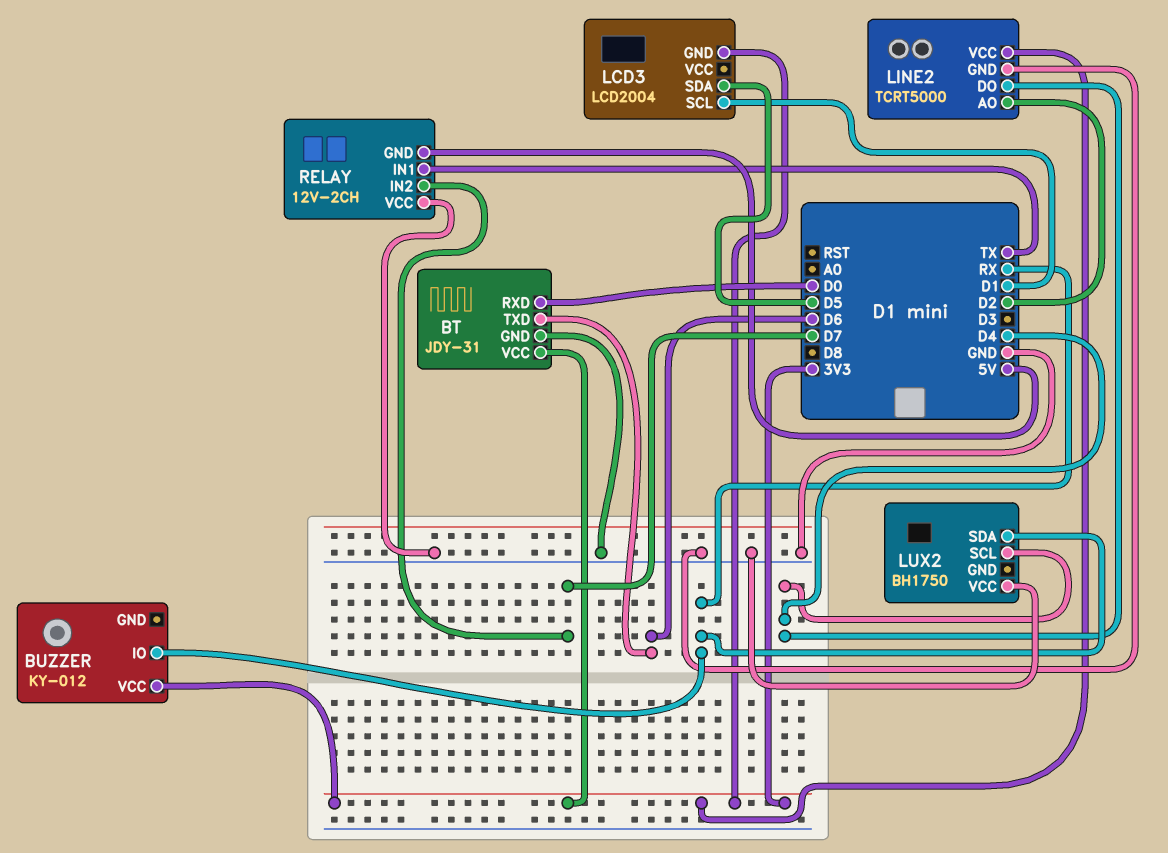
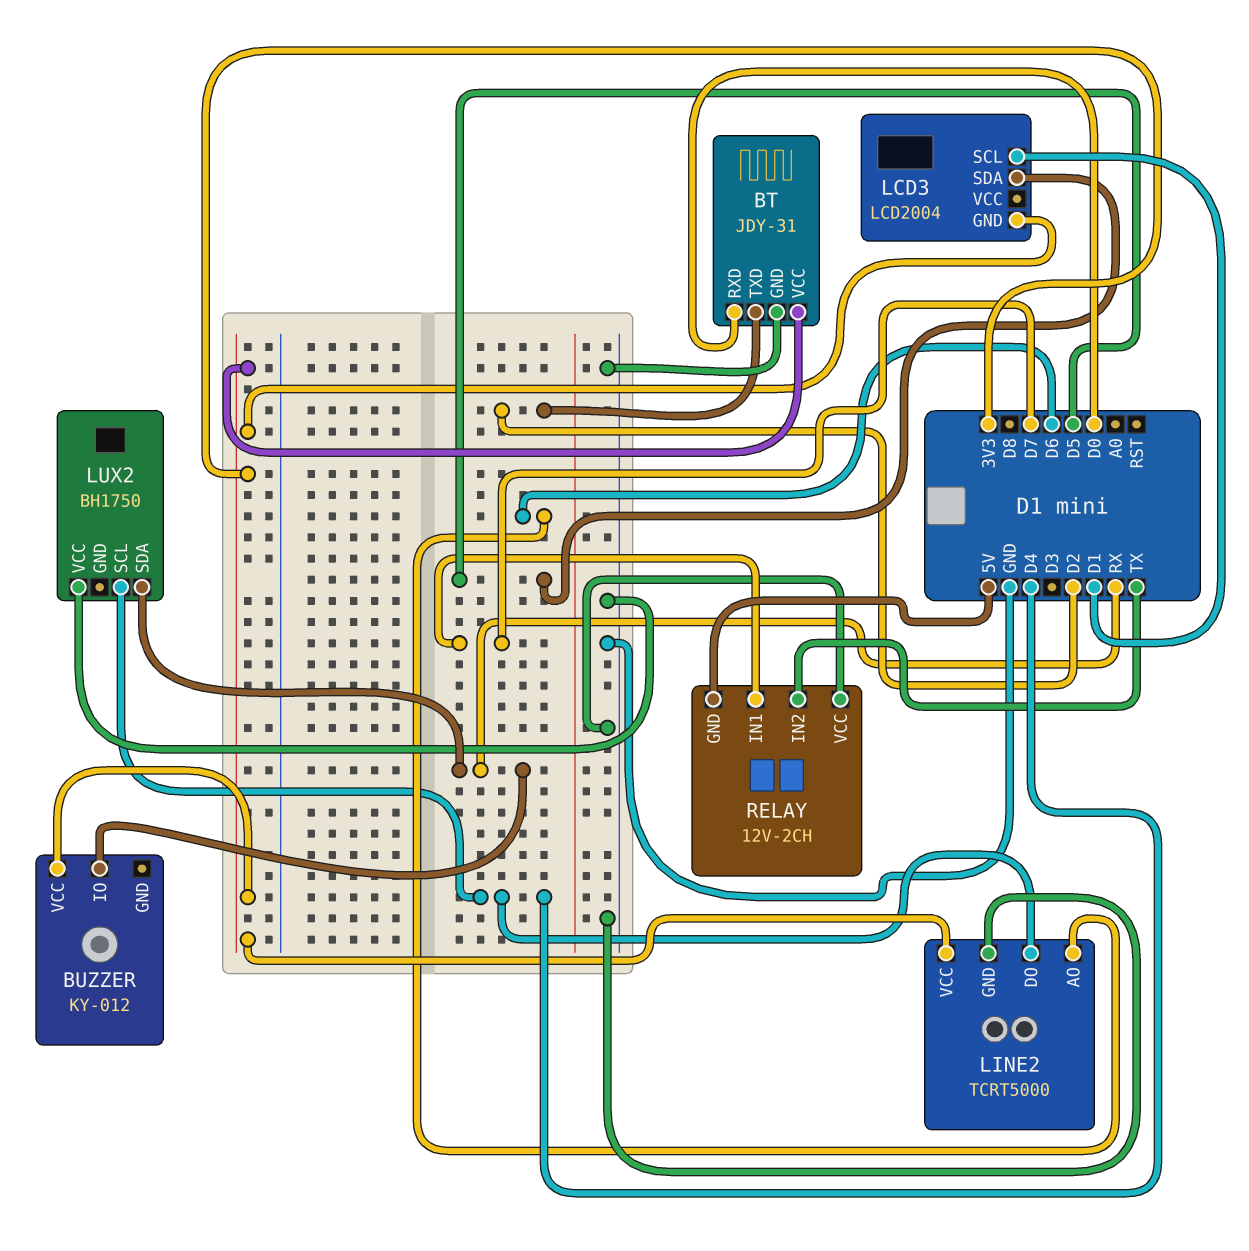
BT pin TXD: D6 -> D2
LINE2 pin AO: D2 -> D6
RELAY pin IN1: TX -> D7
RELAY pin IN2: D7 -> TX

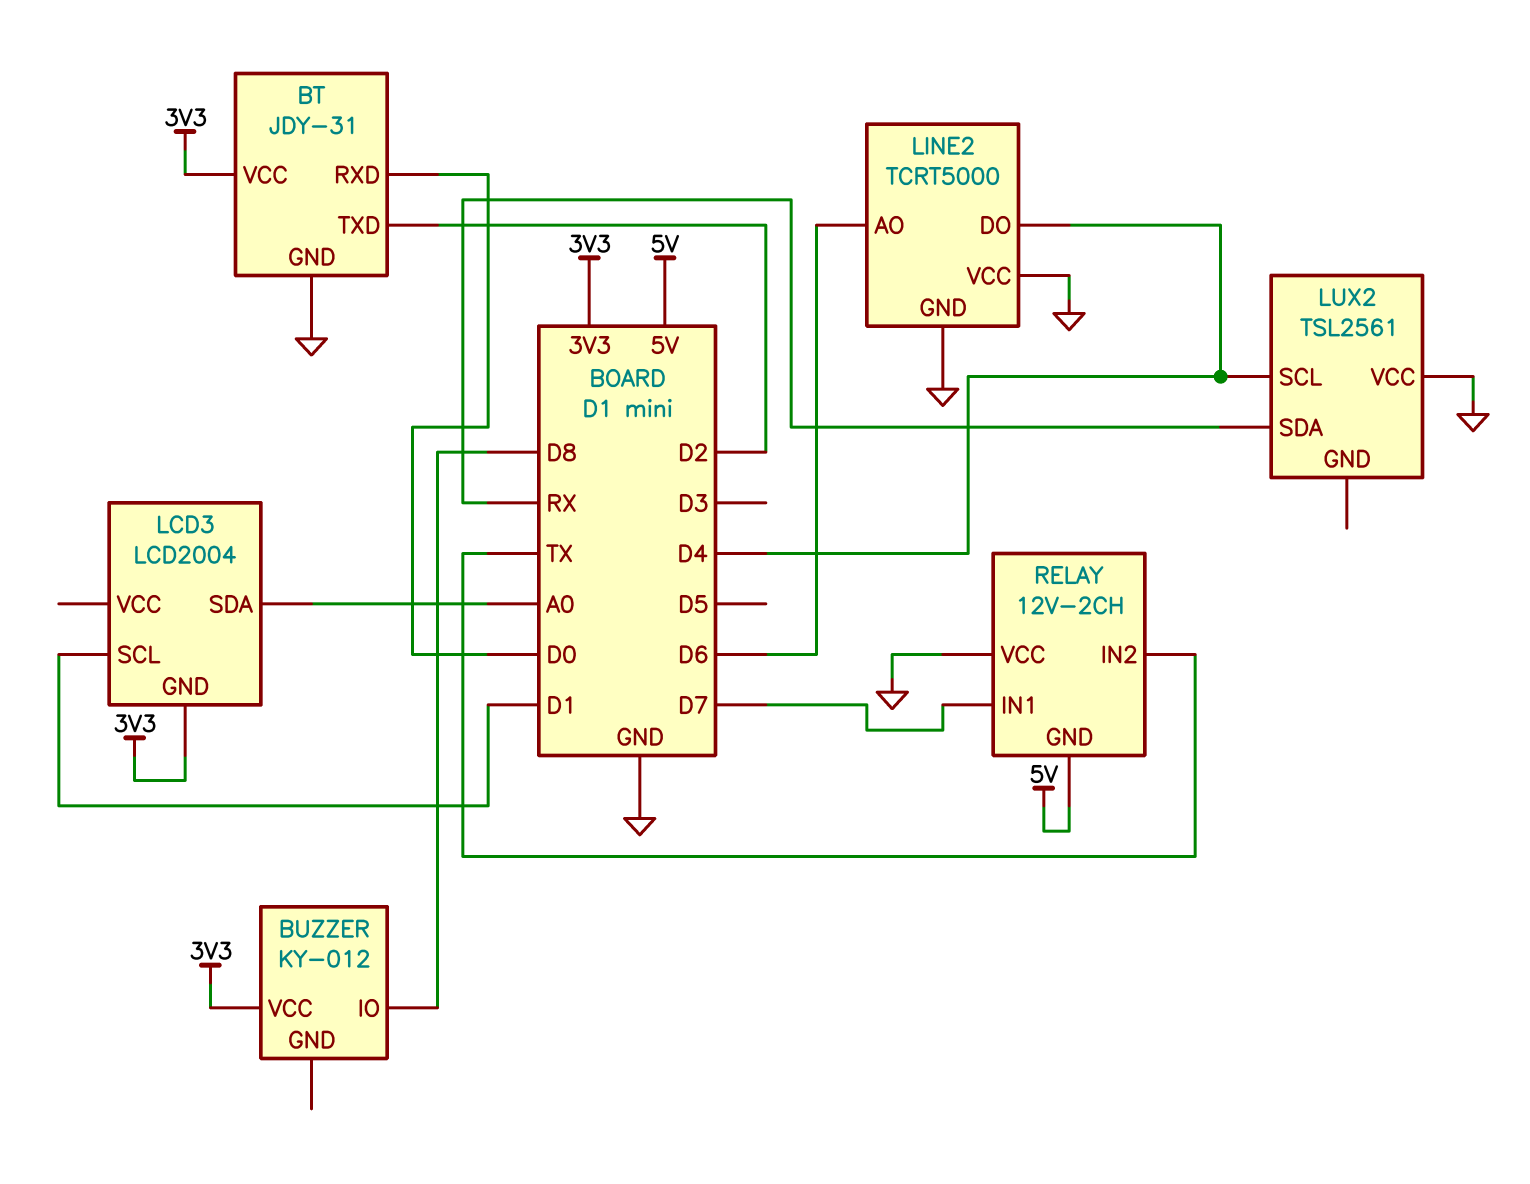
BUZZER pin IO: RX -> D8
LCD3 pin SDA: D5 -> A0
LINE2 pin VCC: 3V3 -> GND
LUX2: BH1750 -> TSL2561

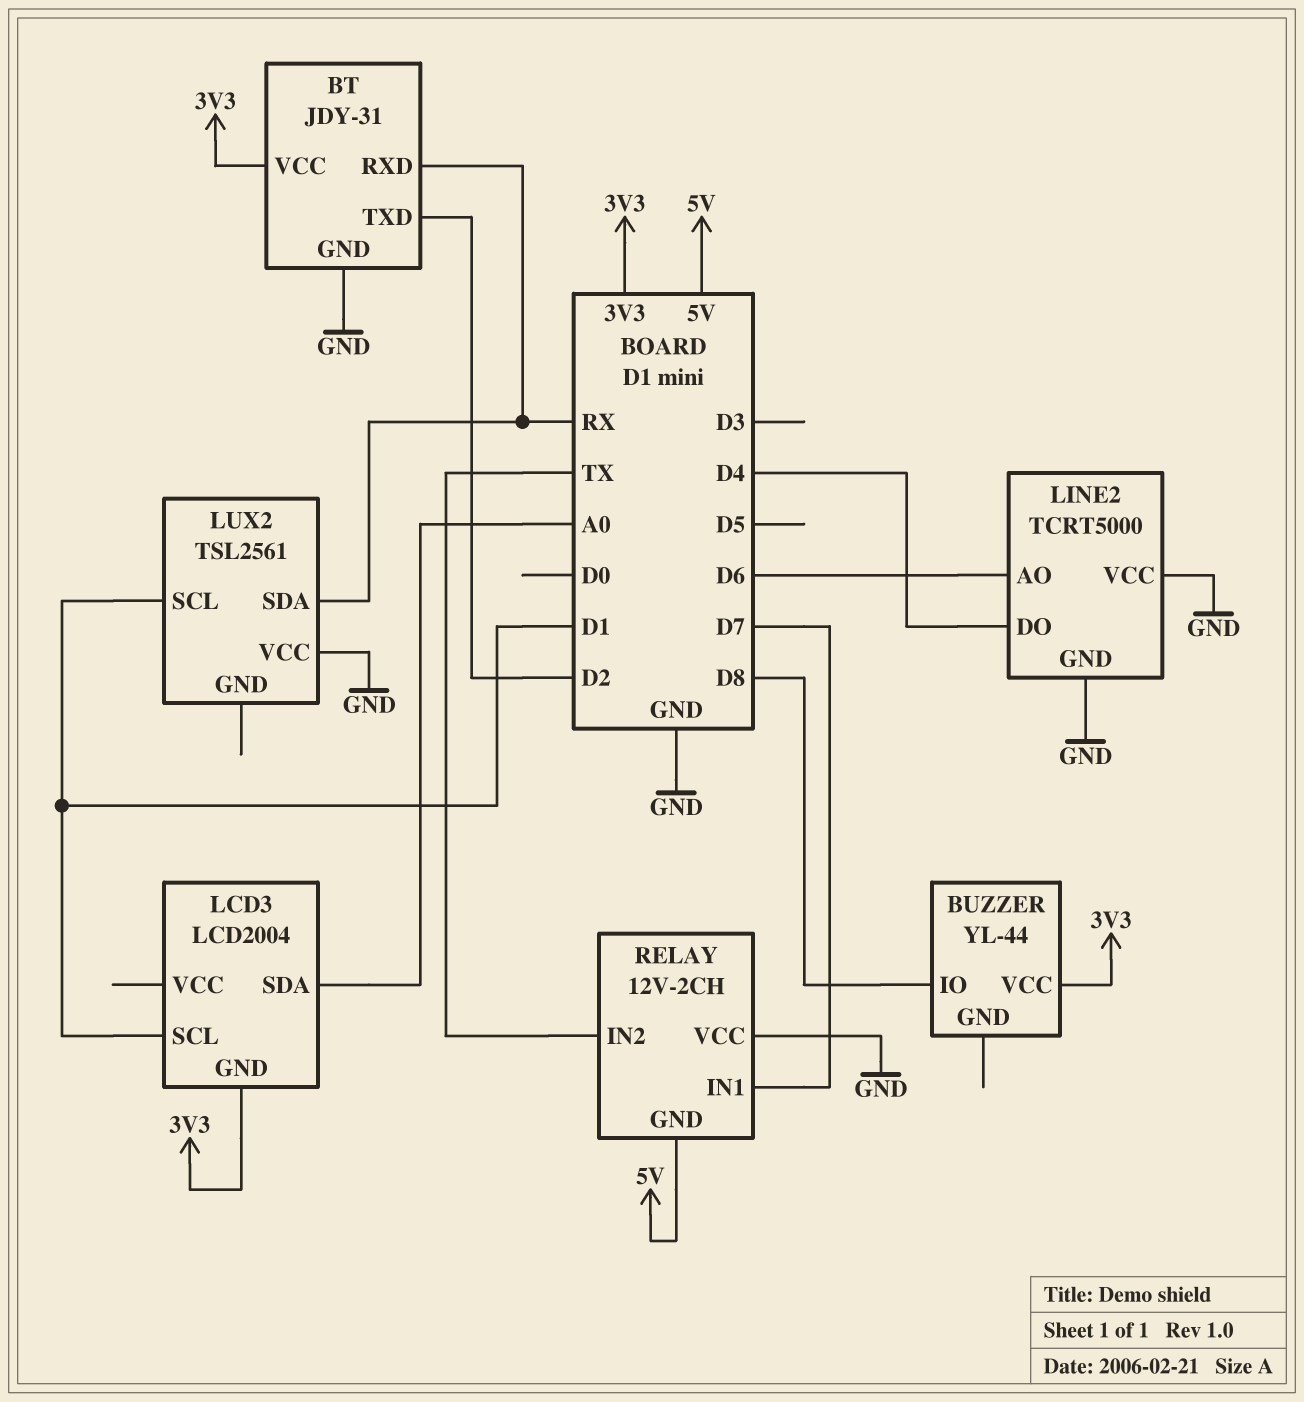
BT pin RXD: D0 -> RX
BUZZER: KY-012 -> YL-44
LUX2 pin SCL: D4 -> D1

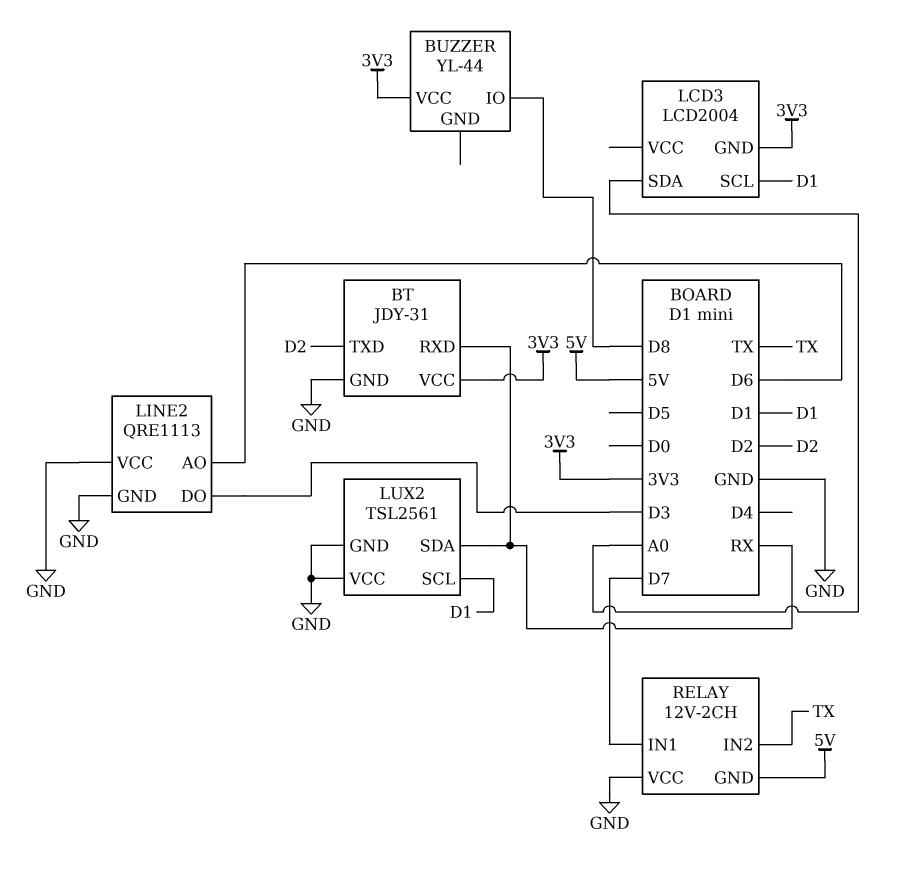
LINE2: TCRT5000 -> QRE1113
LINE2 pin DO: D4 -> D3
LUX2 pin GND: none -> GND

